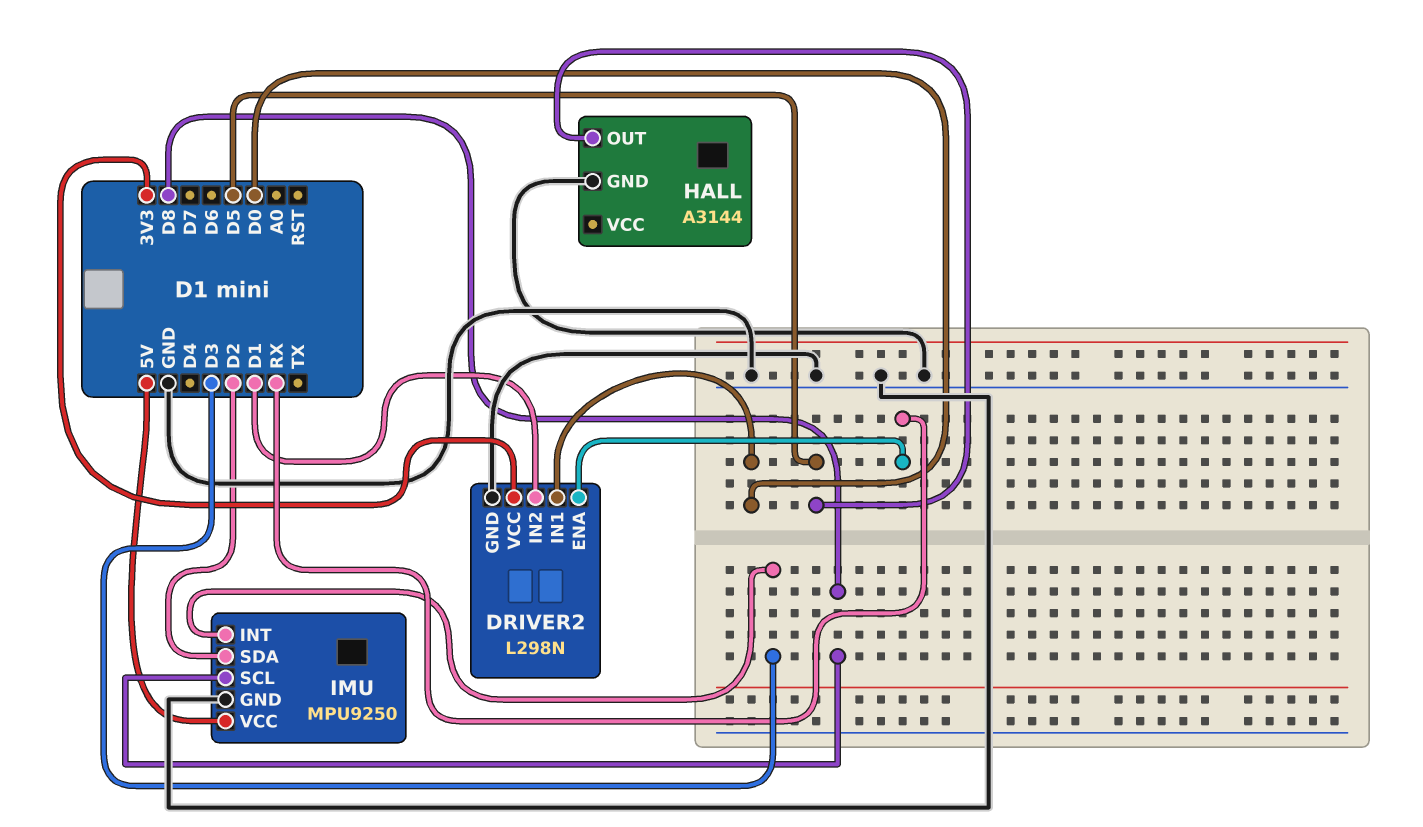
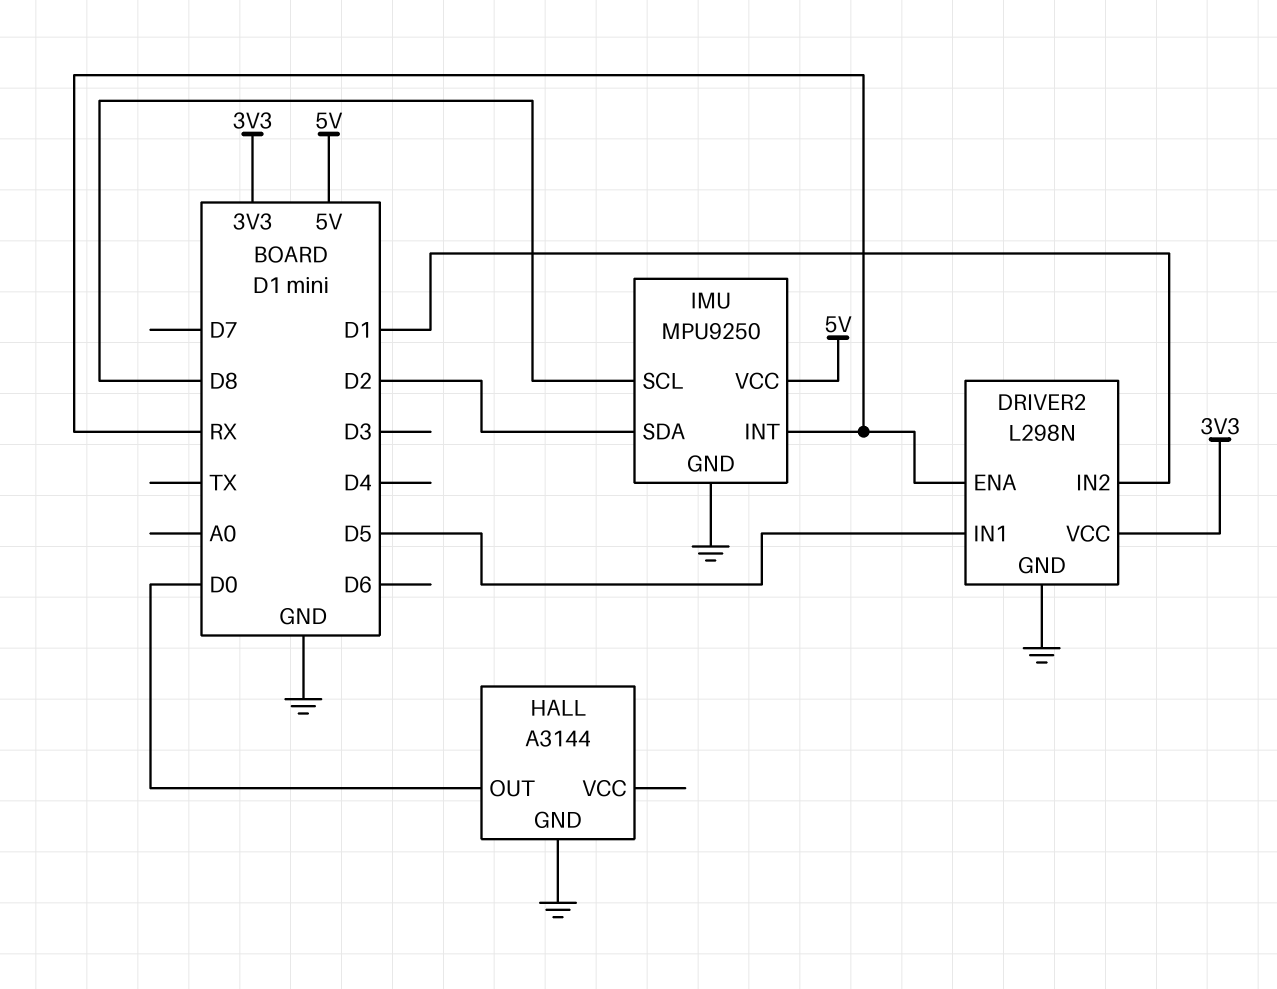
DRIVER2 pin IN1: D0 -> D5
HALL pin OUT: D5 -> D0
IMU pin INT: D3 -> RX

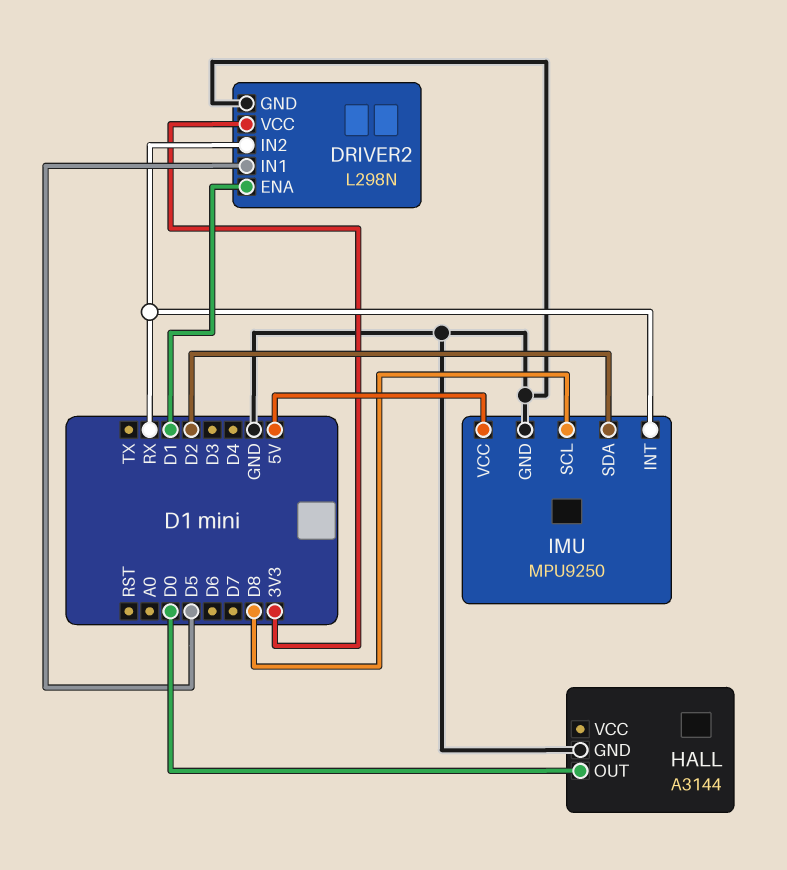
DRIVER2 pin ENA: RX -> D1
DRIVER2 pin IN2: D1 -> RX

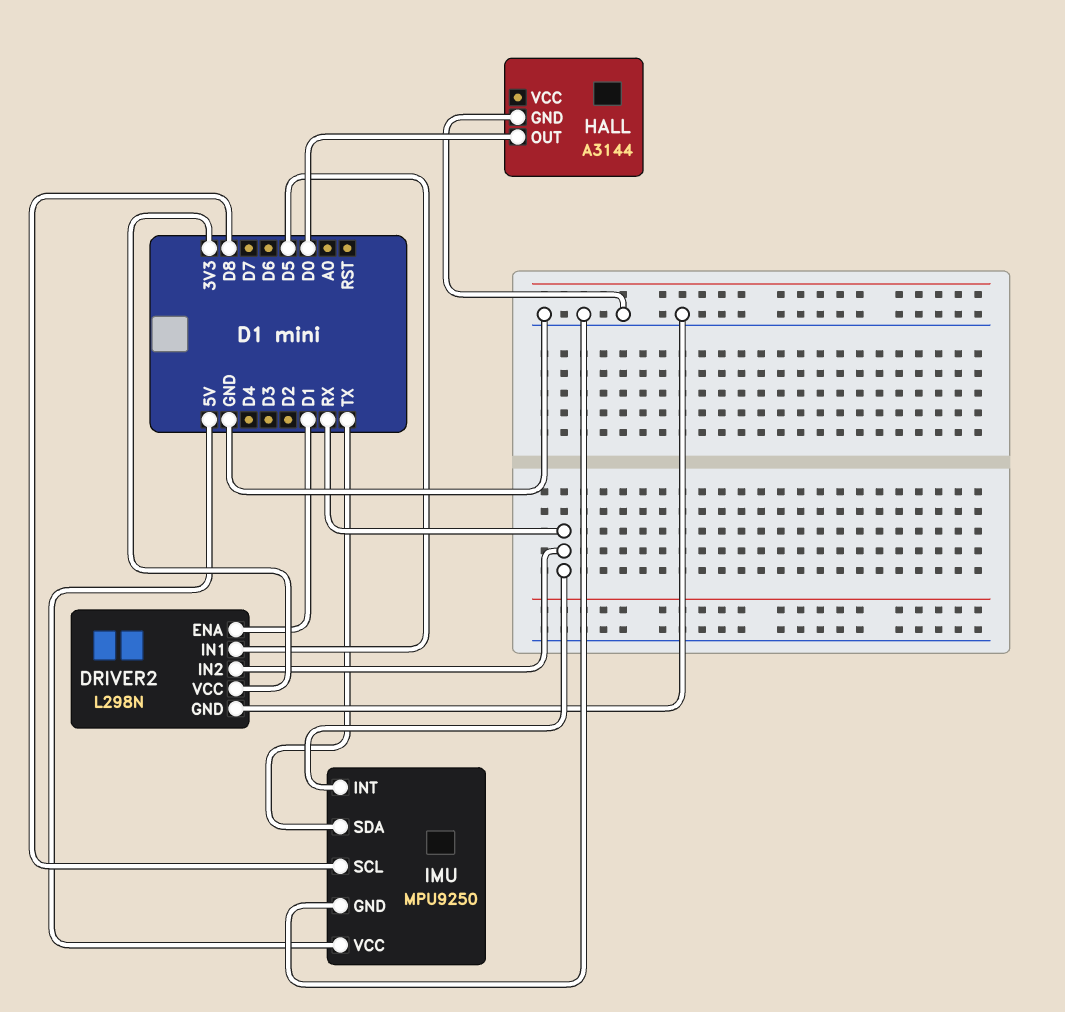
IMU pin SDA: D2 -> TX

